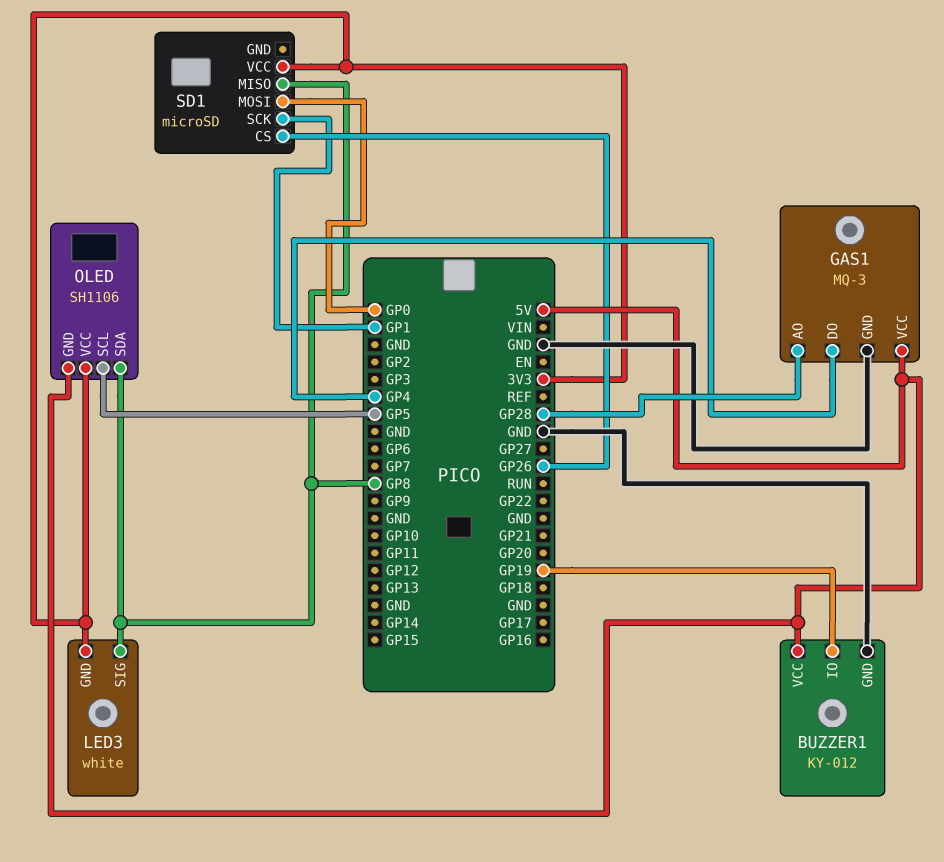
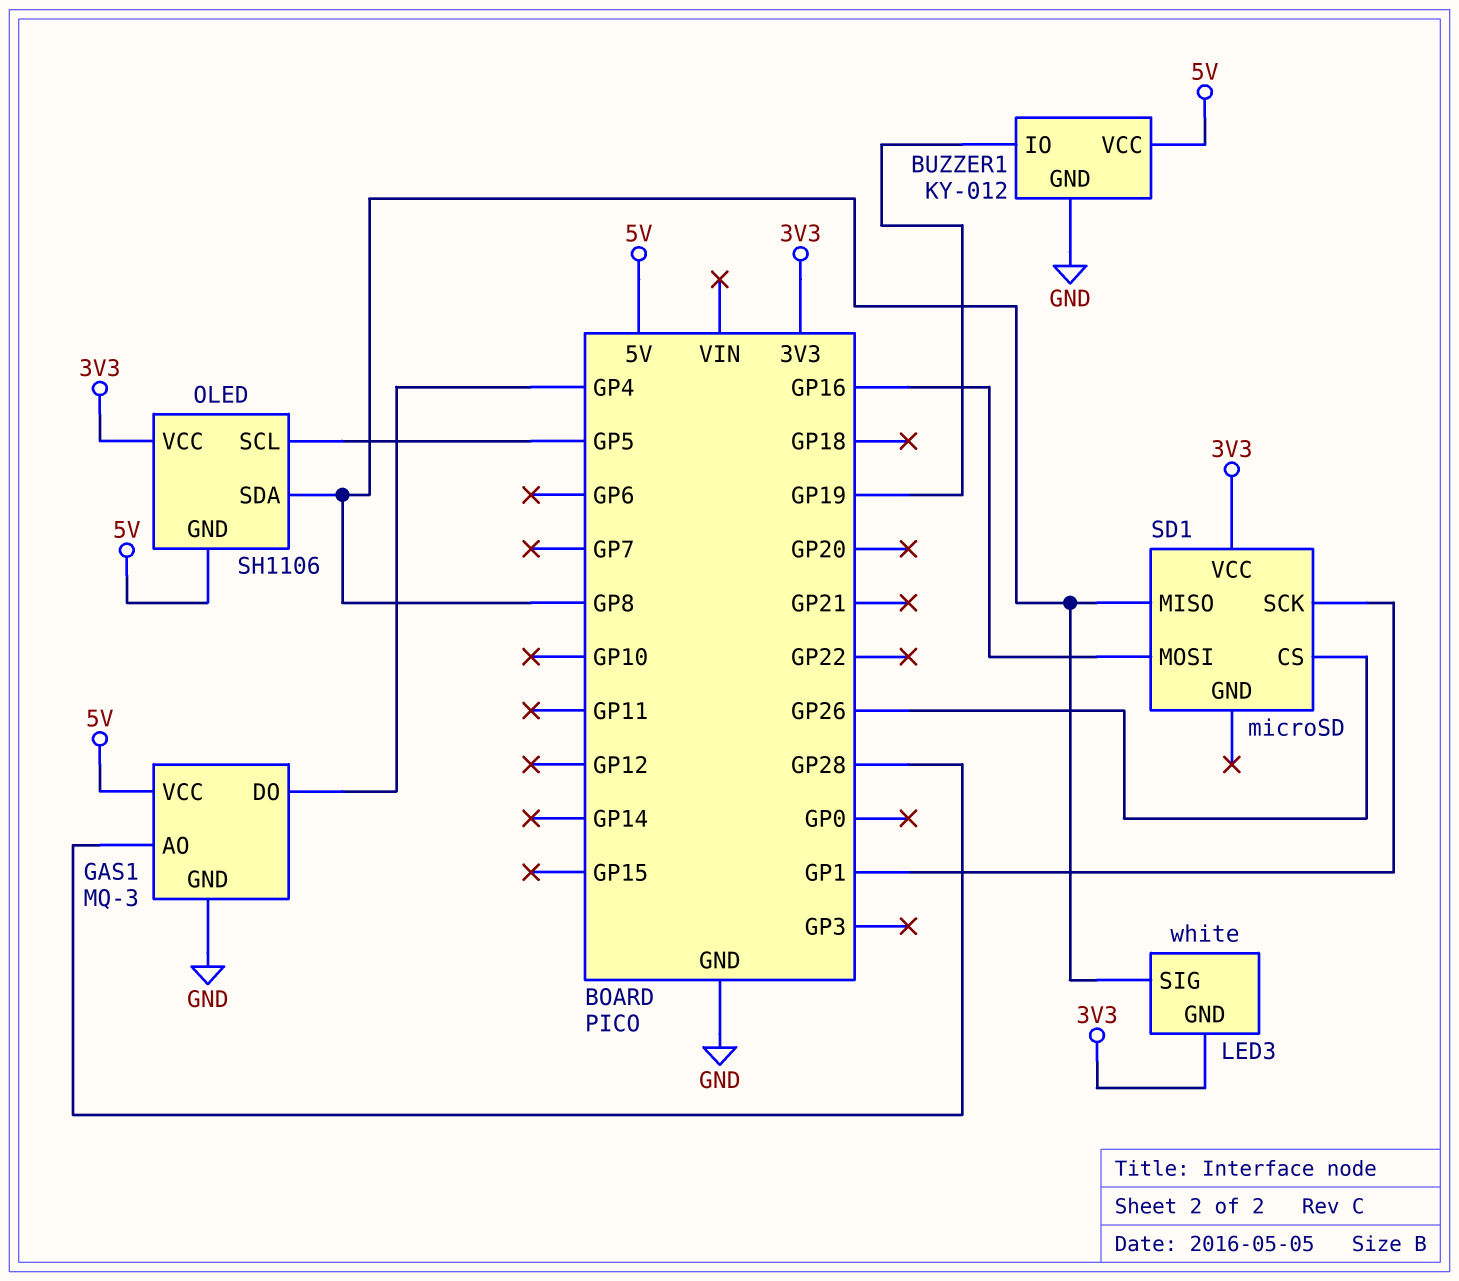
SD1 pin MOSI: GP0 -> GP16

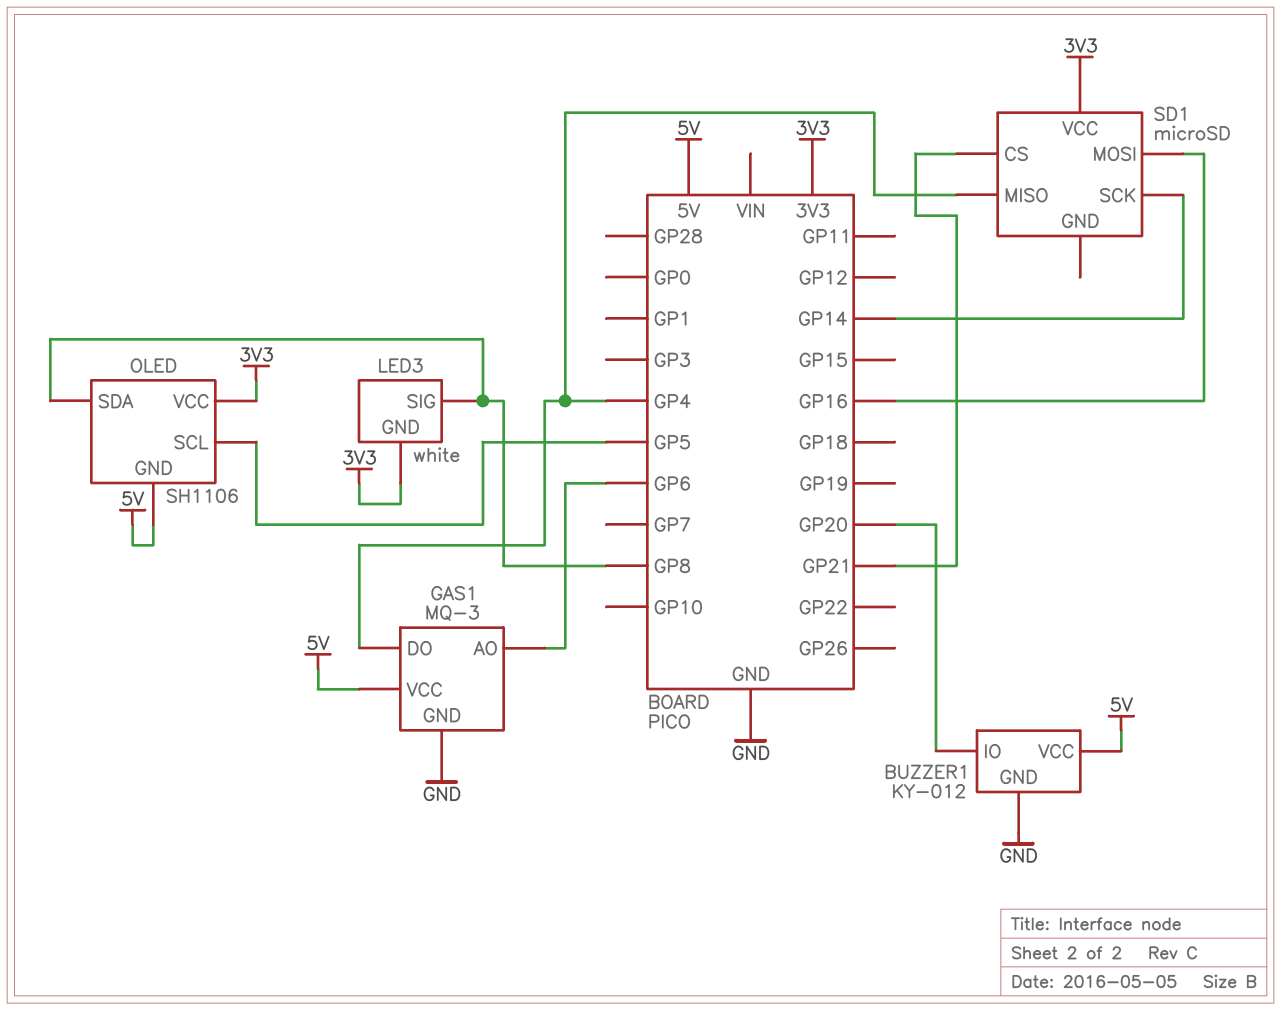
BUZZER1 pin IO: GP19 -> GP20
GAS1 pin AO: GP28 -> GP6
SD1 pin CS: GP26 -> GP21
SD1 pin MISO: GP8 -> GP4
SD1 pin SCK: GP1 -> GP14

